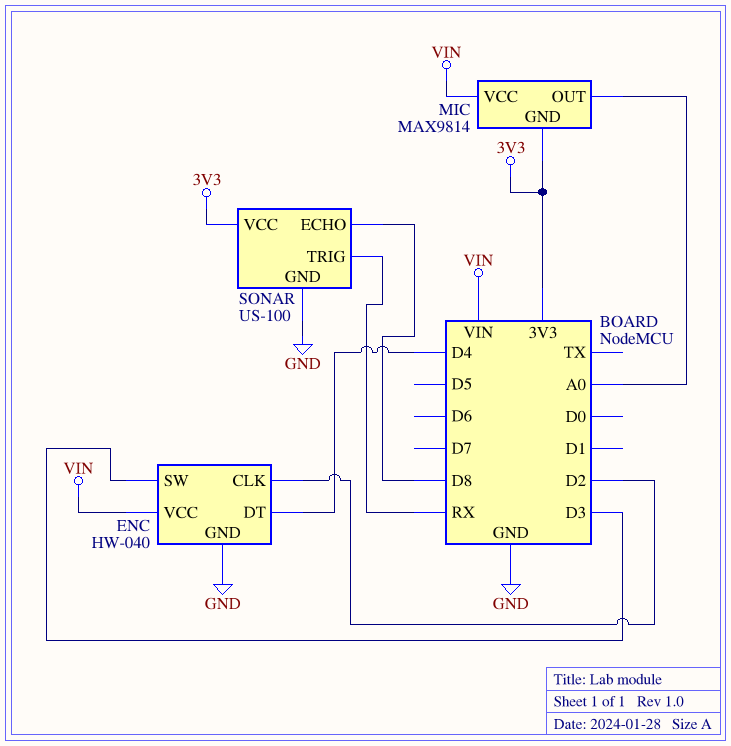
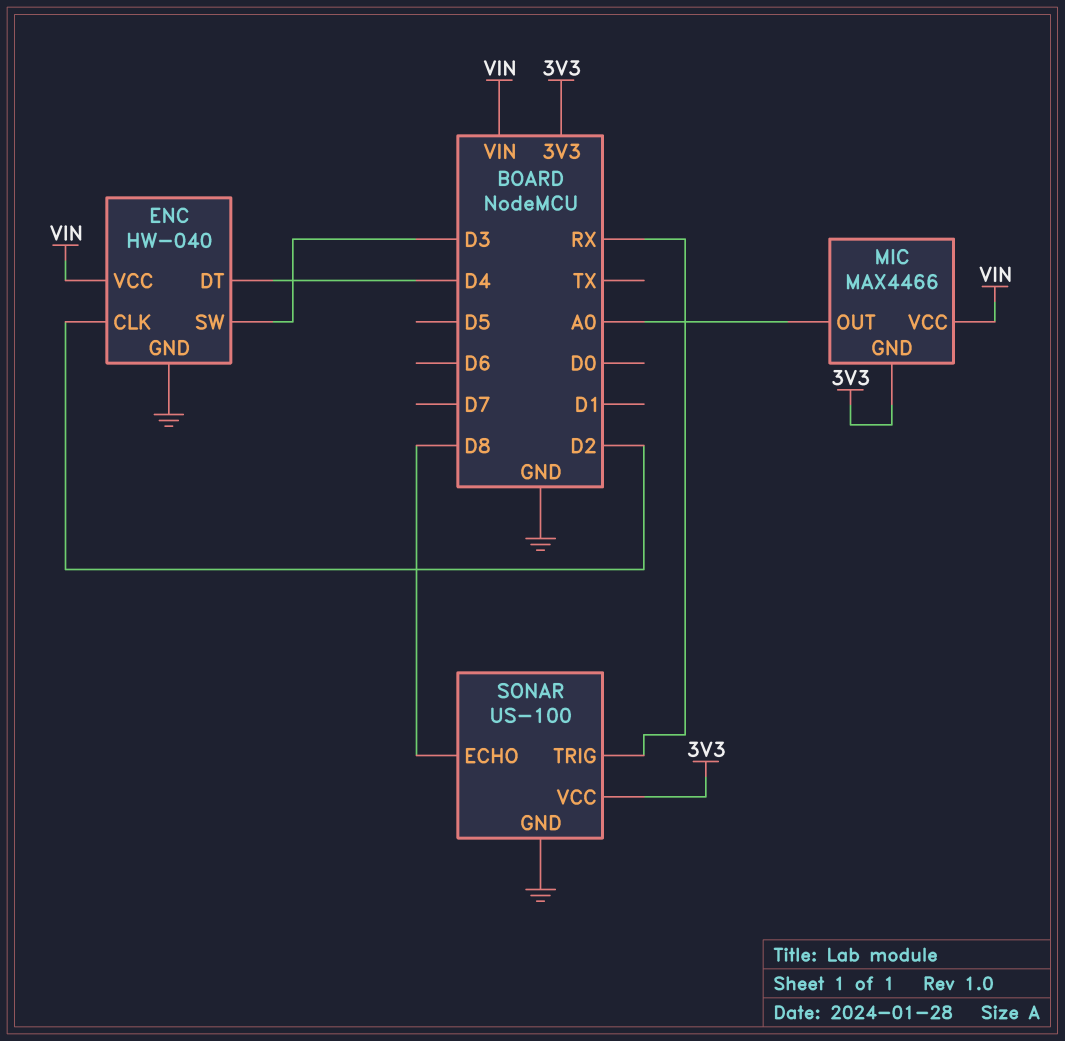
MIC: MAX9814 -> MAX4466

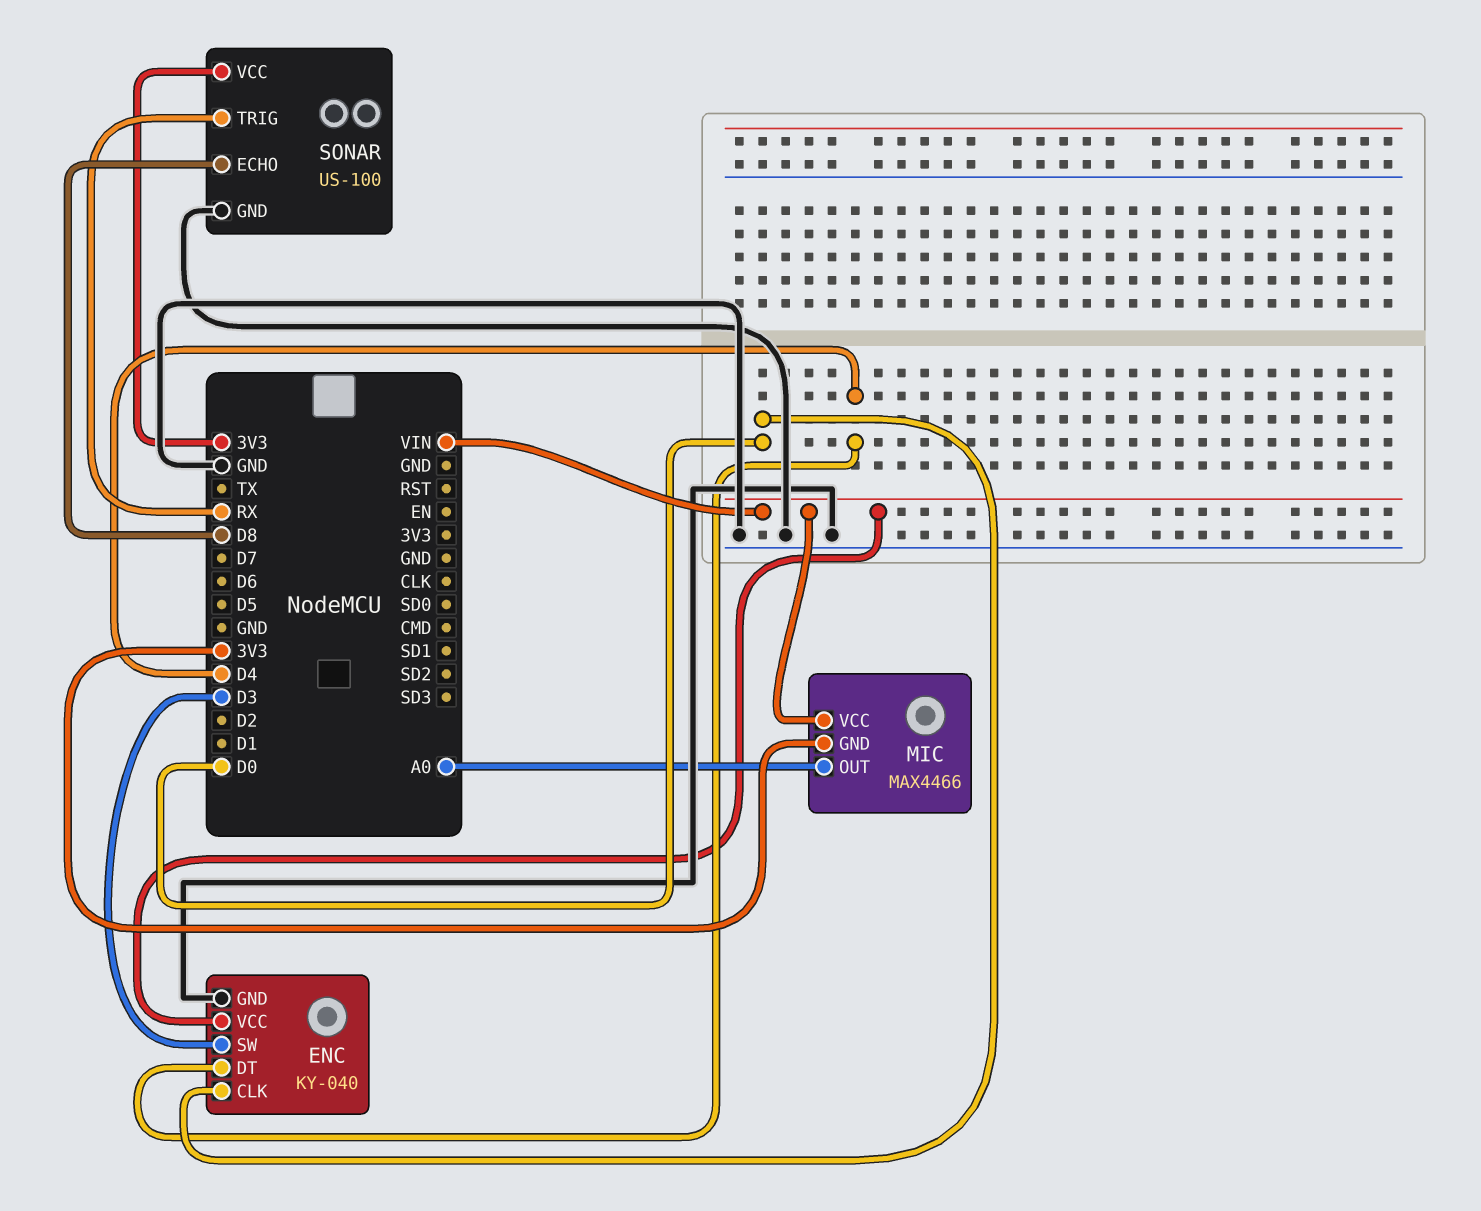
ENC: HW-040 -> KY-040
ENC pin CLK: D2 -> D0

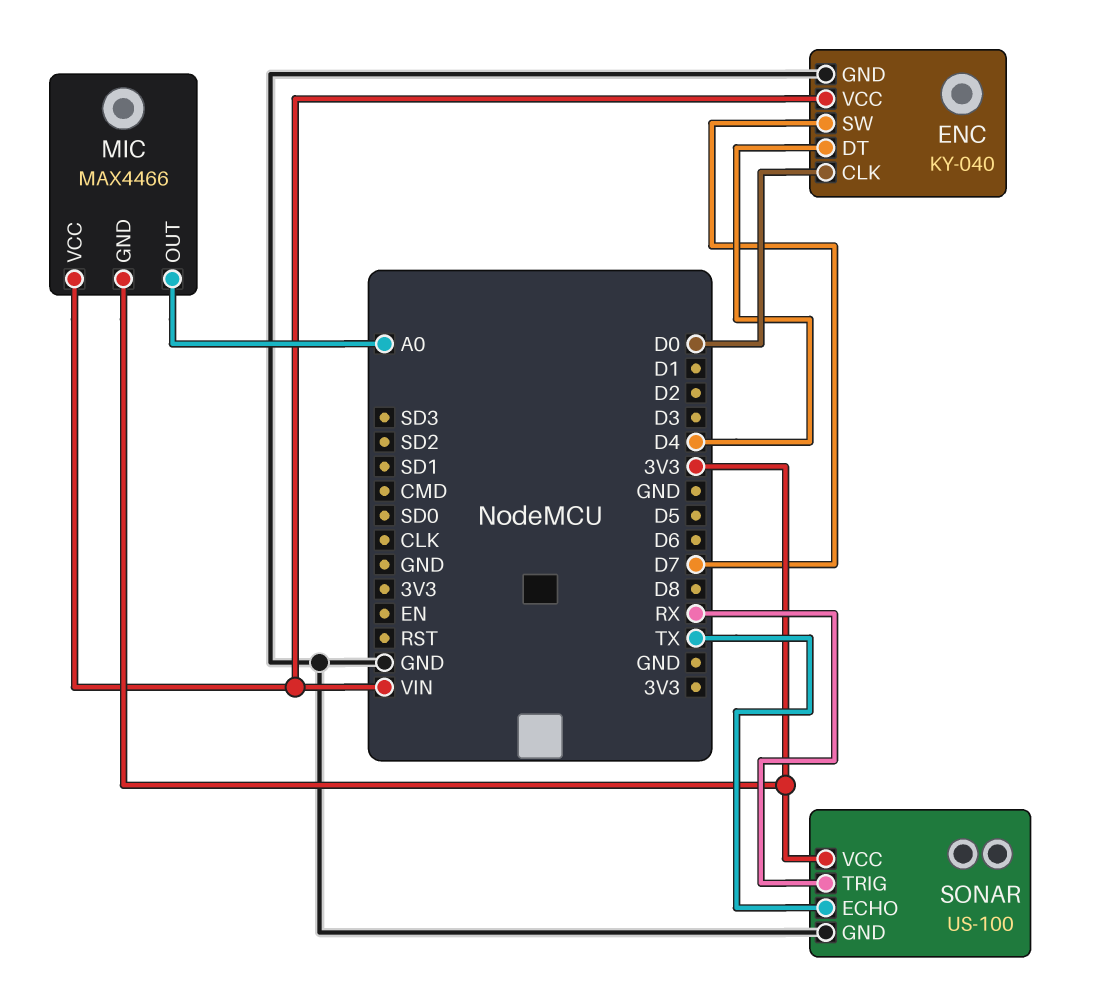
ENC pin SW: D3 -> D7
SONAR pin ECHO: D8 -> TX

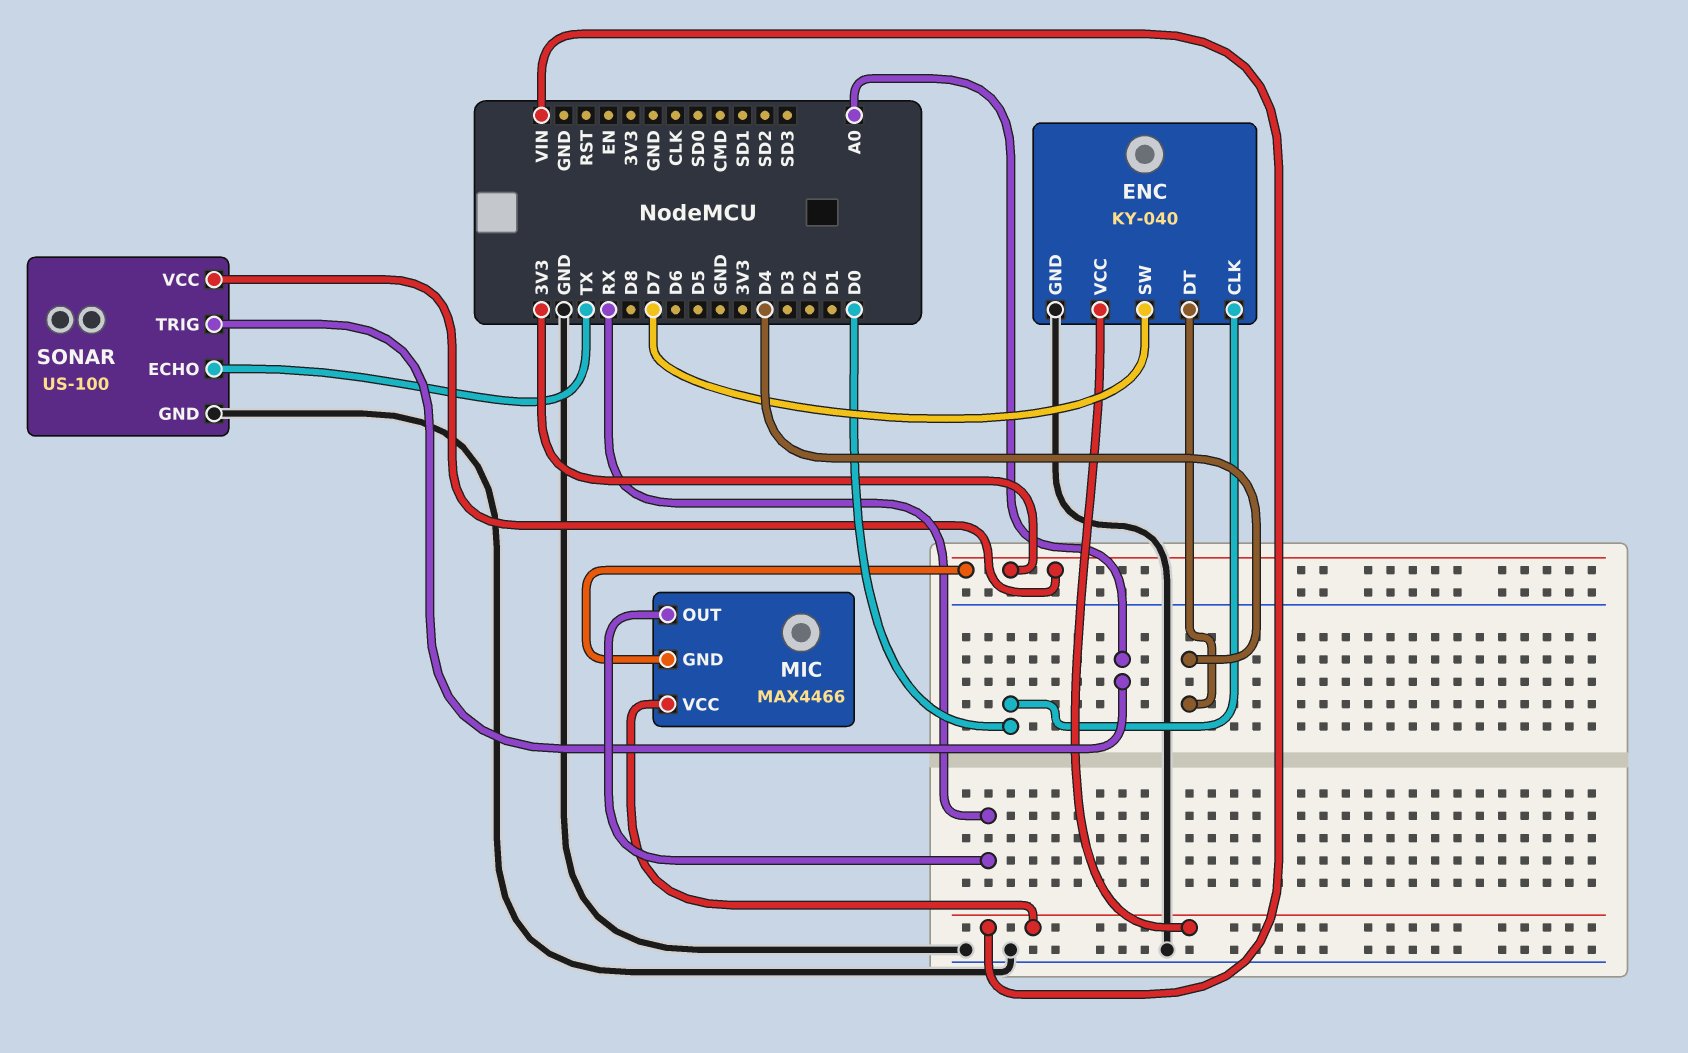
MIC pin OUT: A0 -> RX
SONAR pin TRIG: RX -> A0

